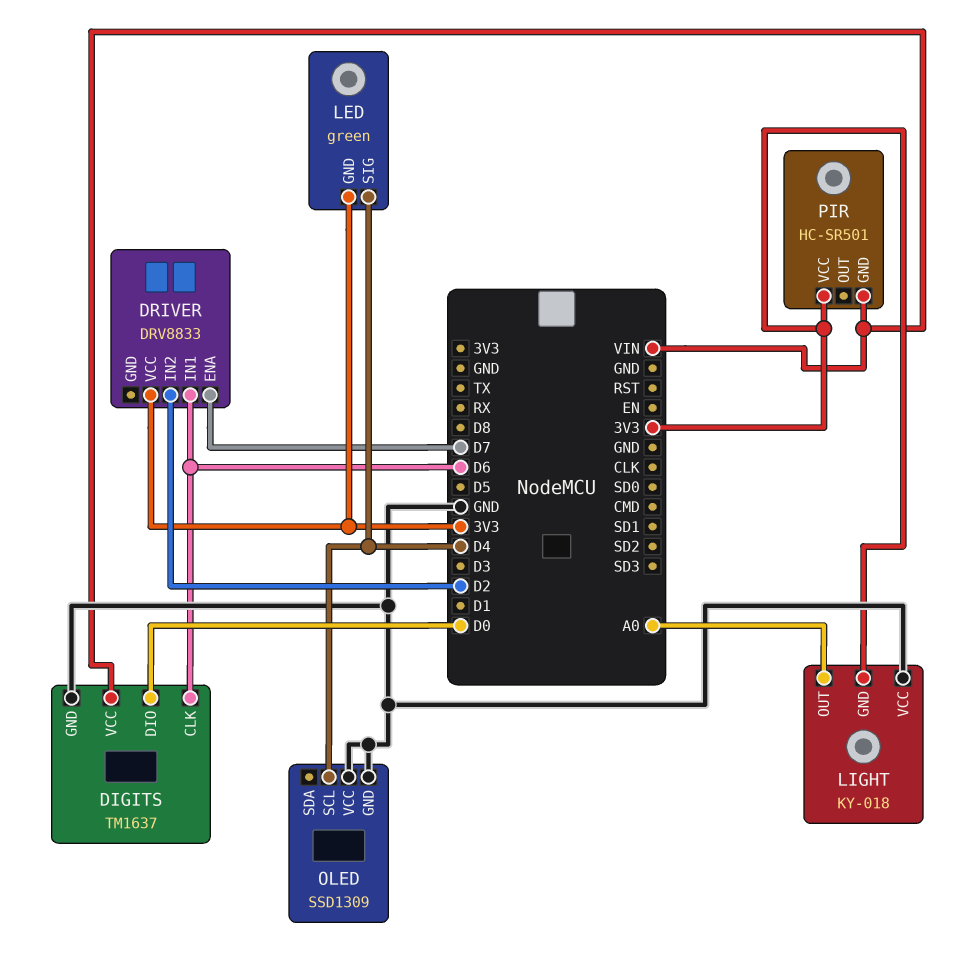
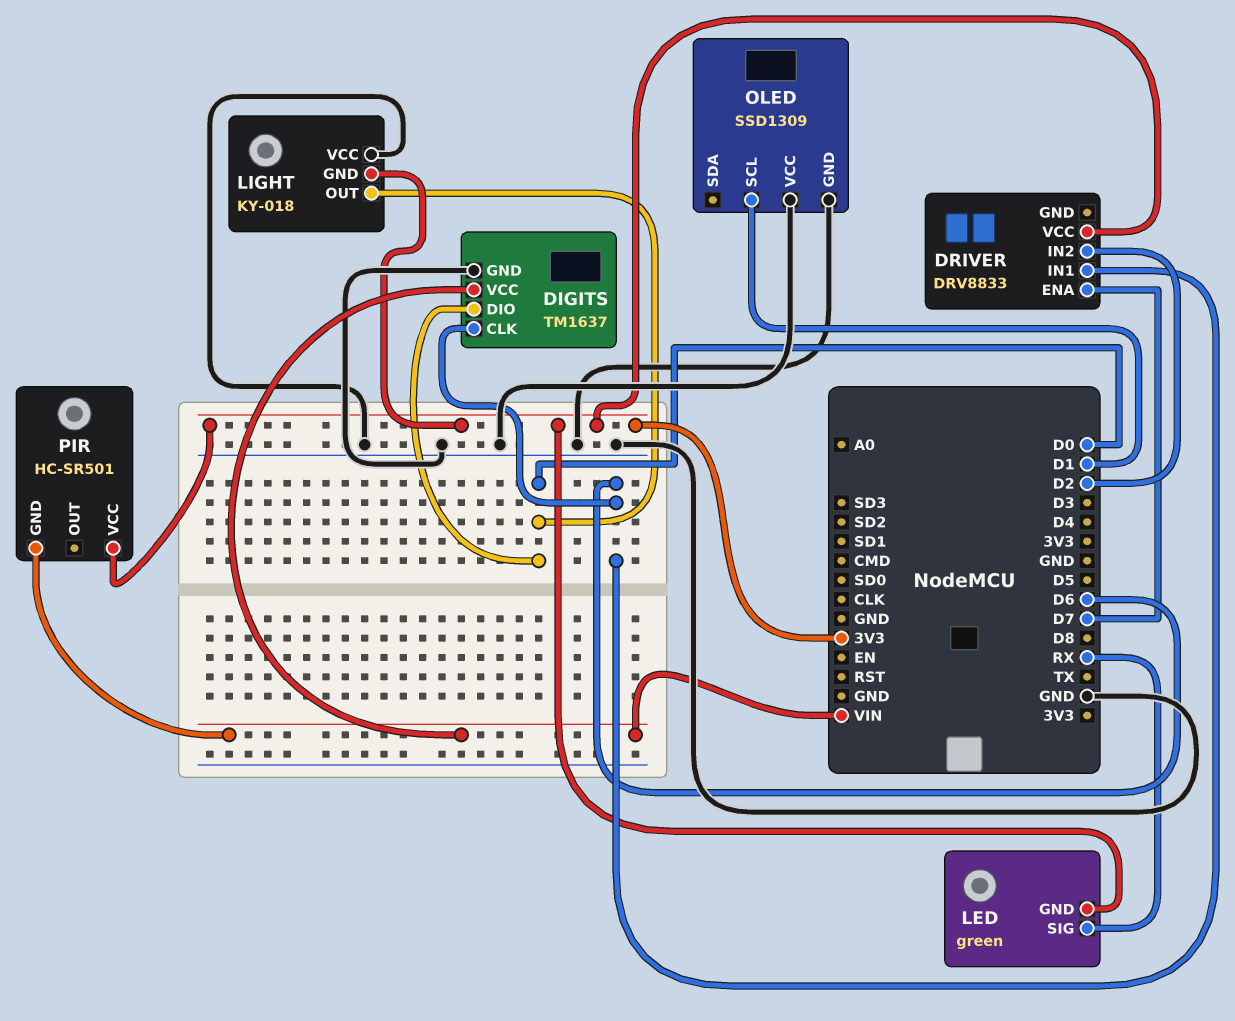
LED pin SIG: D4 -> RX
LIGHT pin OUT: A0 -> D0
OLED pin SCL: D4 -> D1

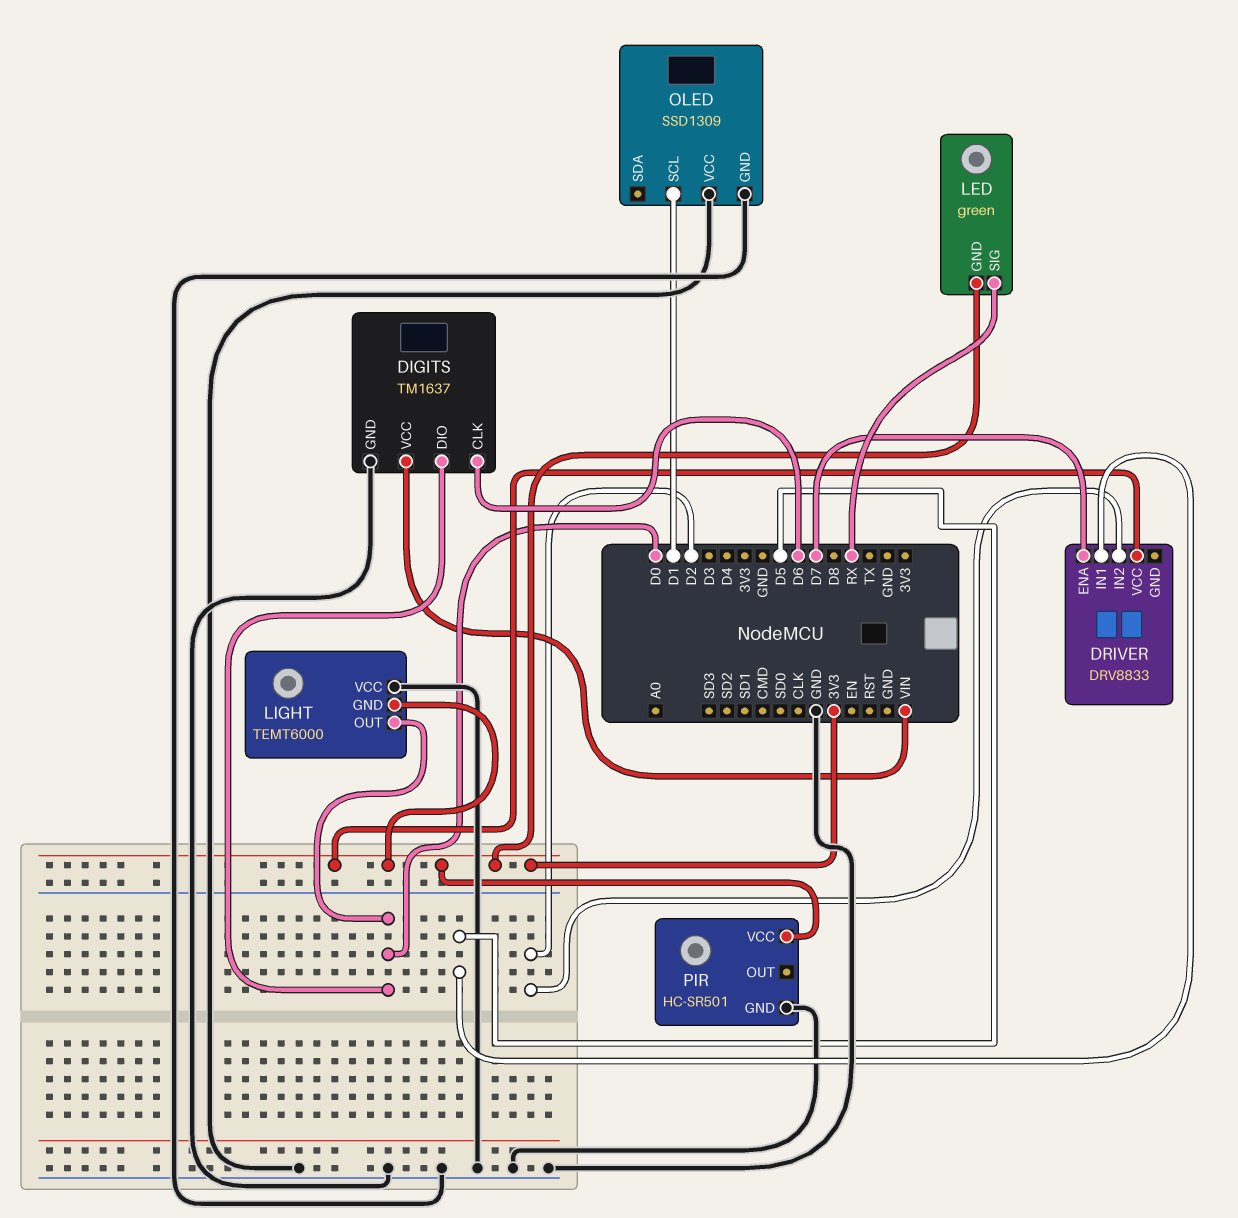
DRIVER pin IN1: D6 -> D5
LIGHT: KY-018 -> TEMT6000
PIR pin GND: VIN -> GND

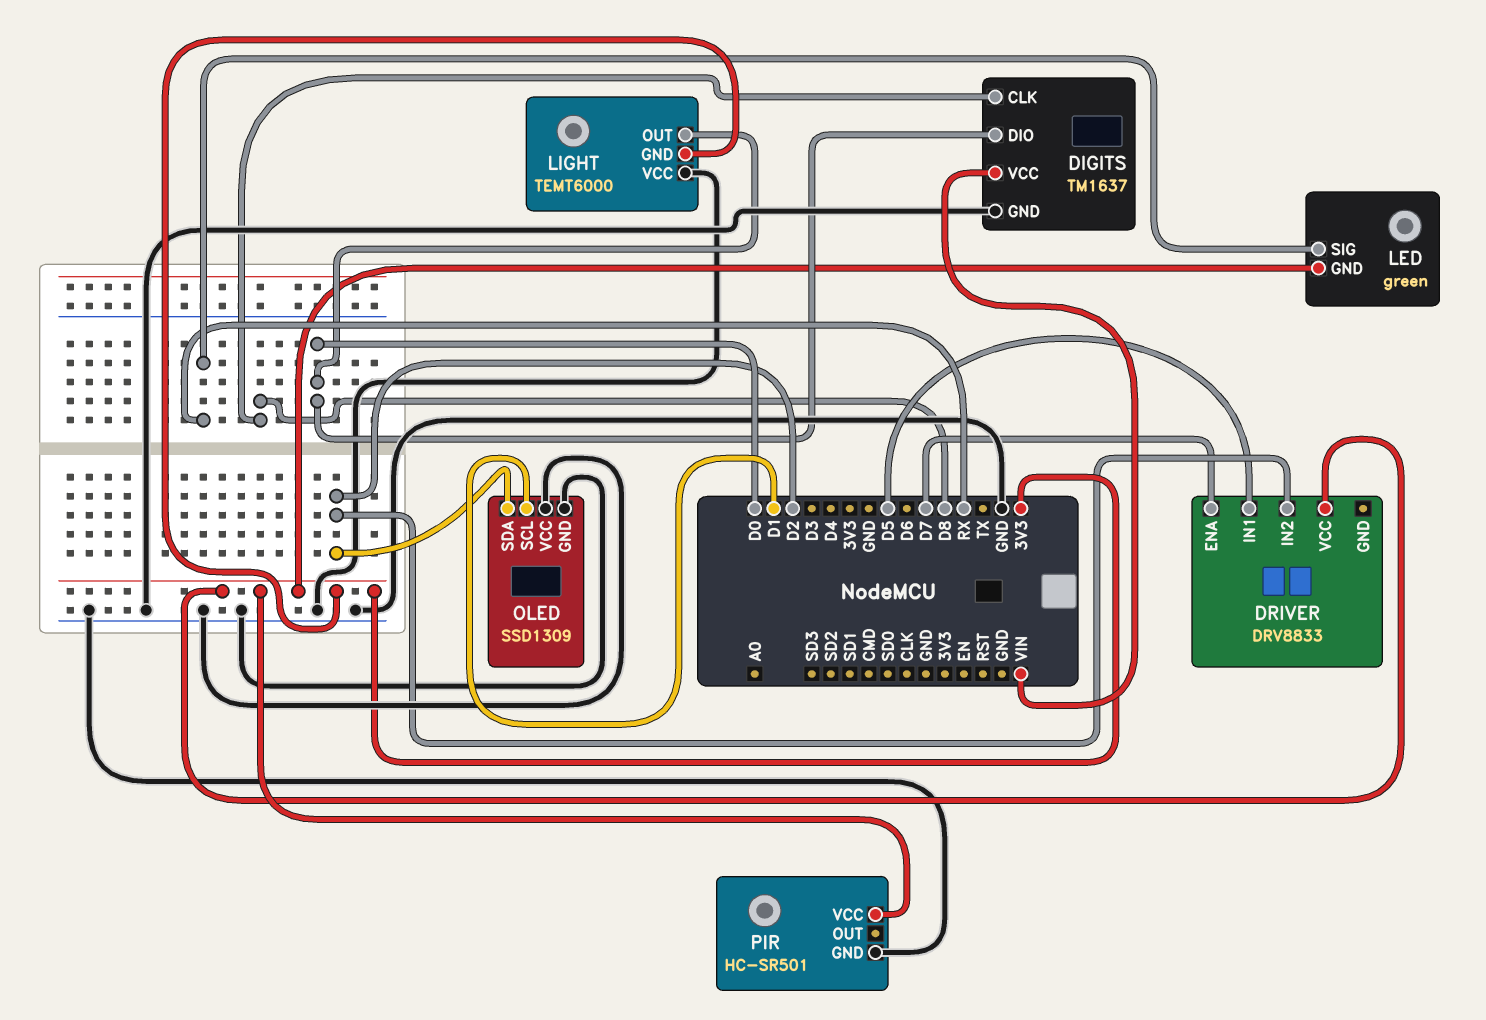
DIGITS pin CLK: D6 -> D8
OLED pin SDA: none -> D2

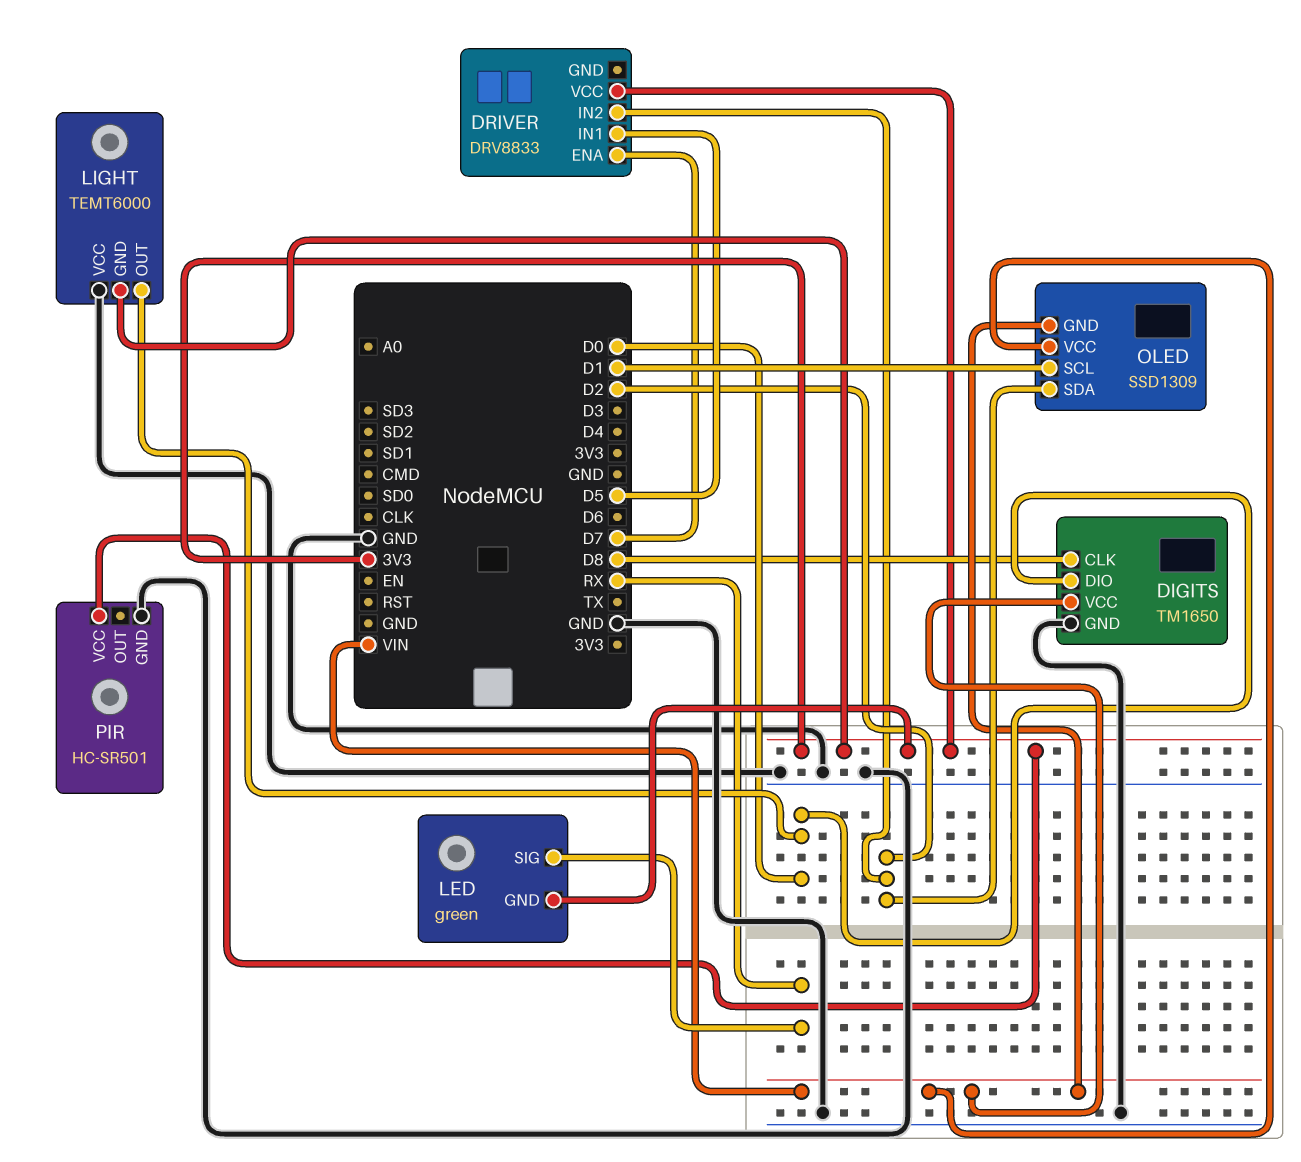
DIGITS: TM1637 -> TM1650
OLED pin GND: GND -> VIN
OLED pin VCC: GND -> VIN

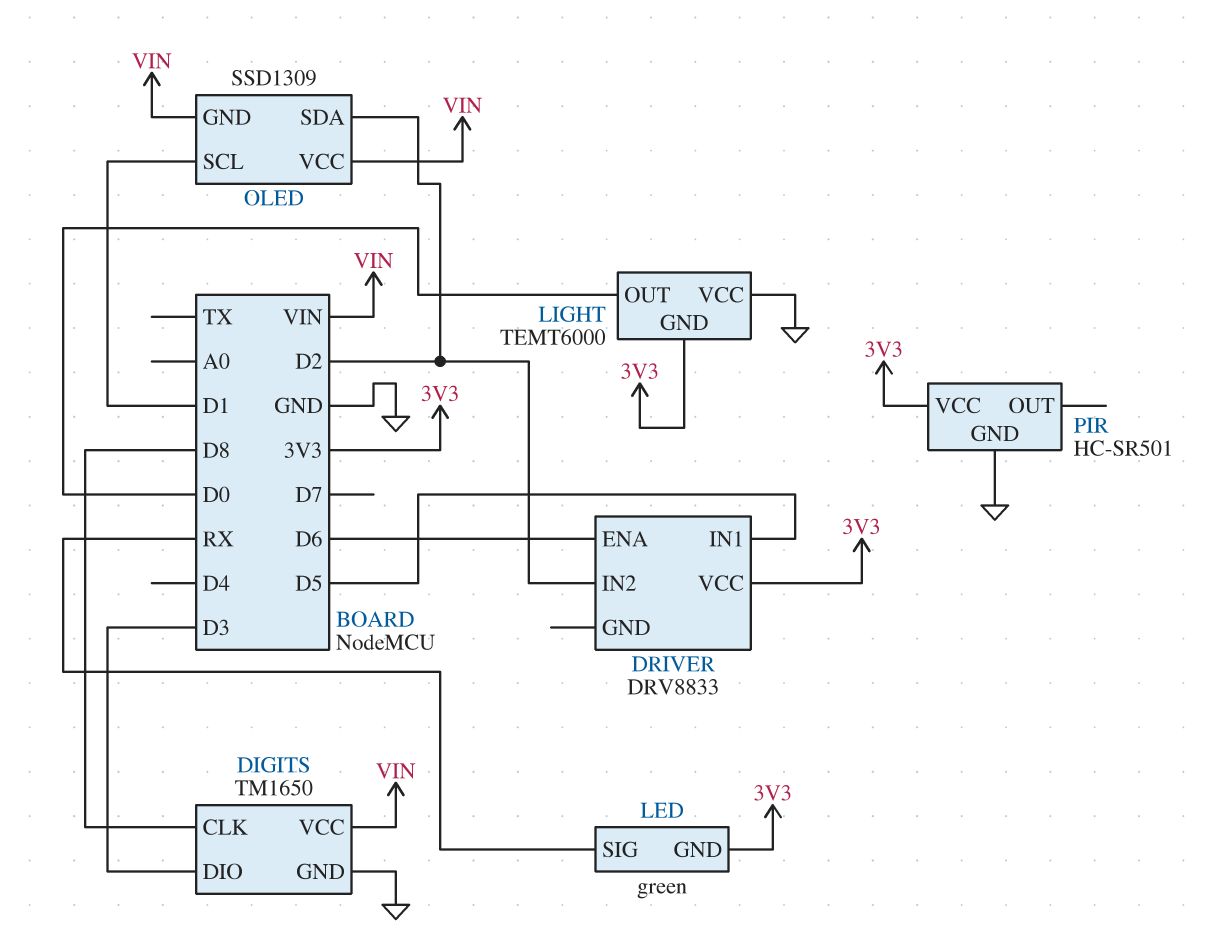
DIGITS pin DIO: D0 -> D3
DRIVER pin ENA: D7 -> D6

